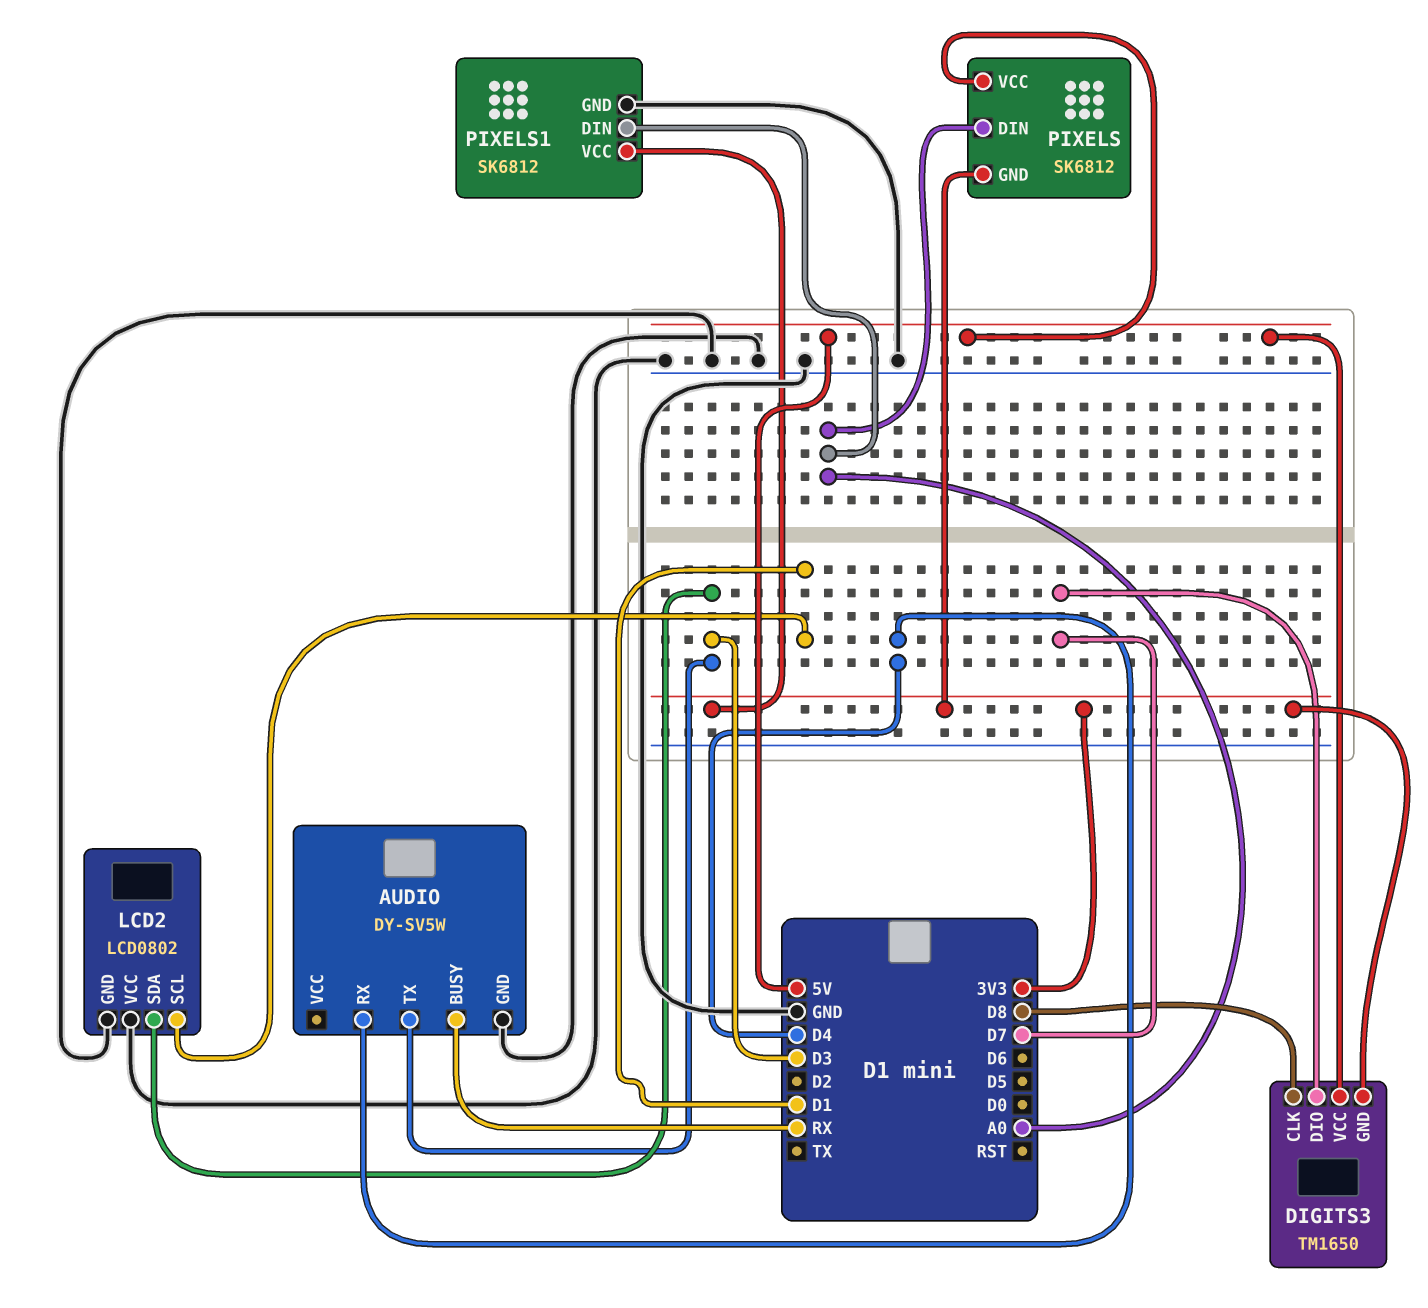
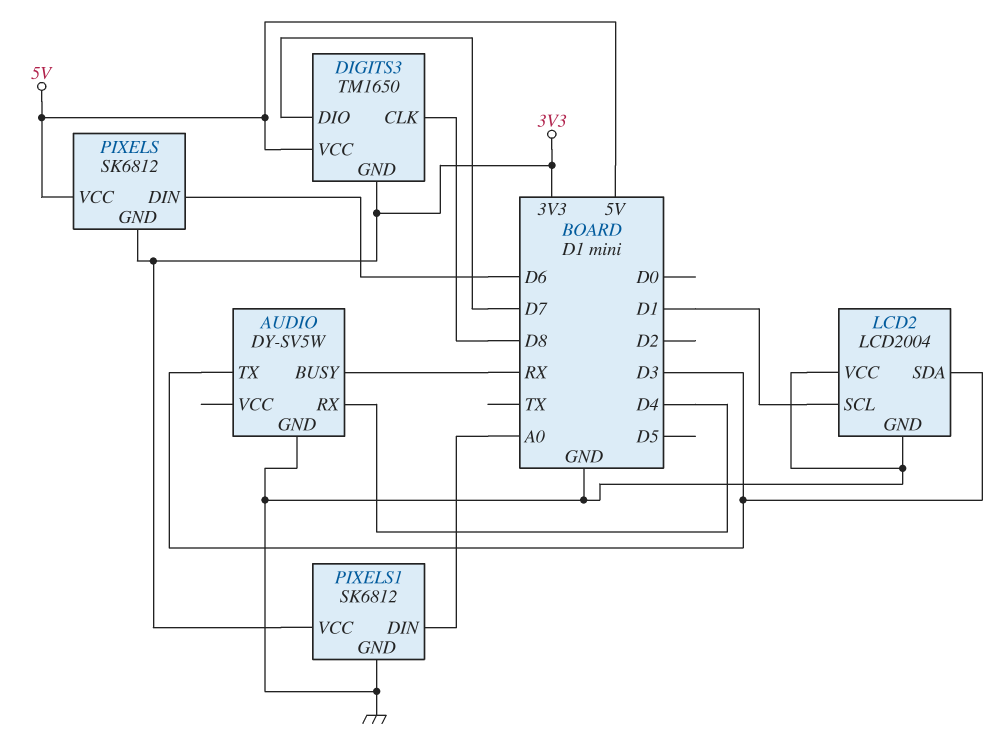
LCD2: LCD0802 -> LCD2004
PIXELS pin DIN: A0 -> D6

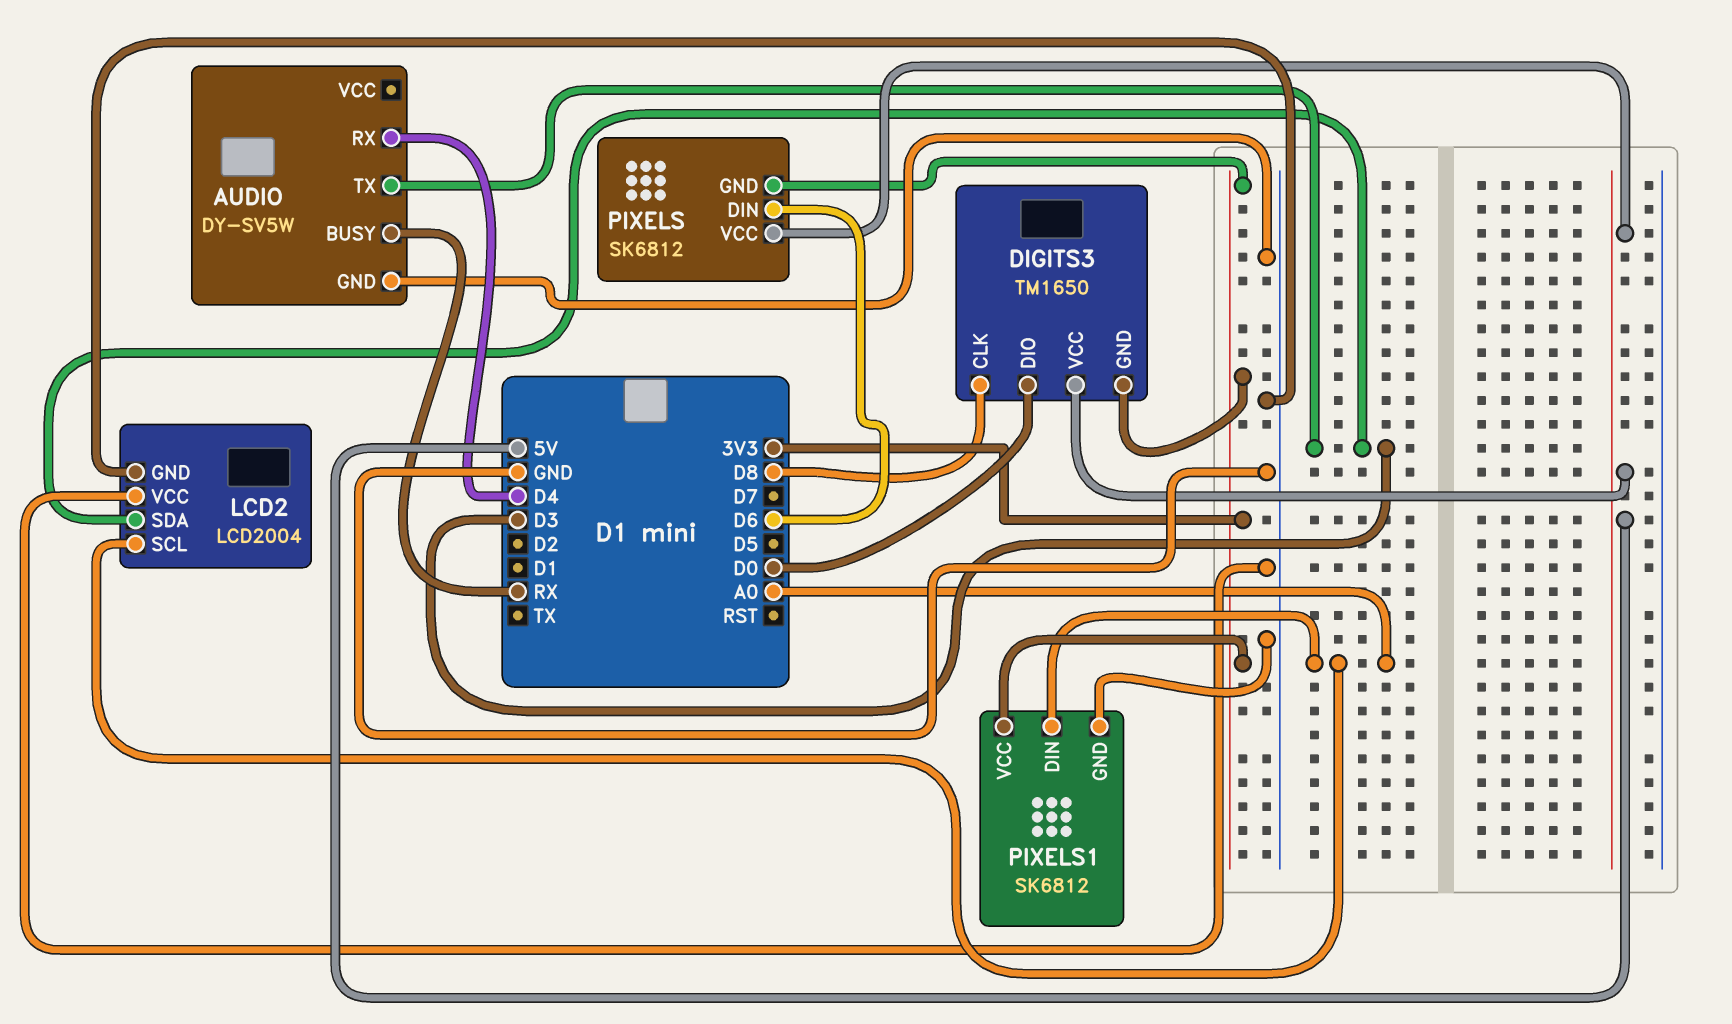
DIGITS3 pin DIO: D7 -> D0
LCD2 pin SCL: D1 -> A0

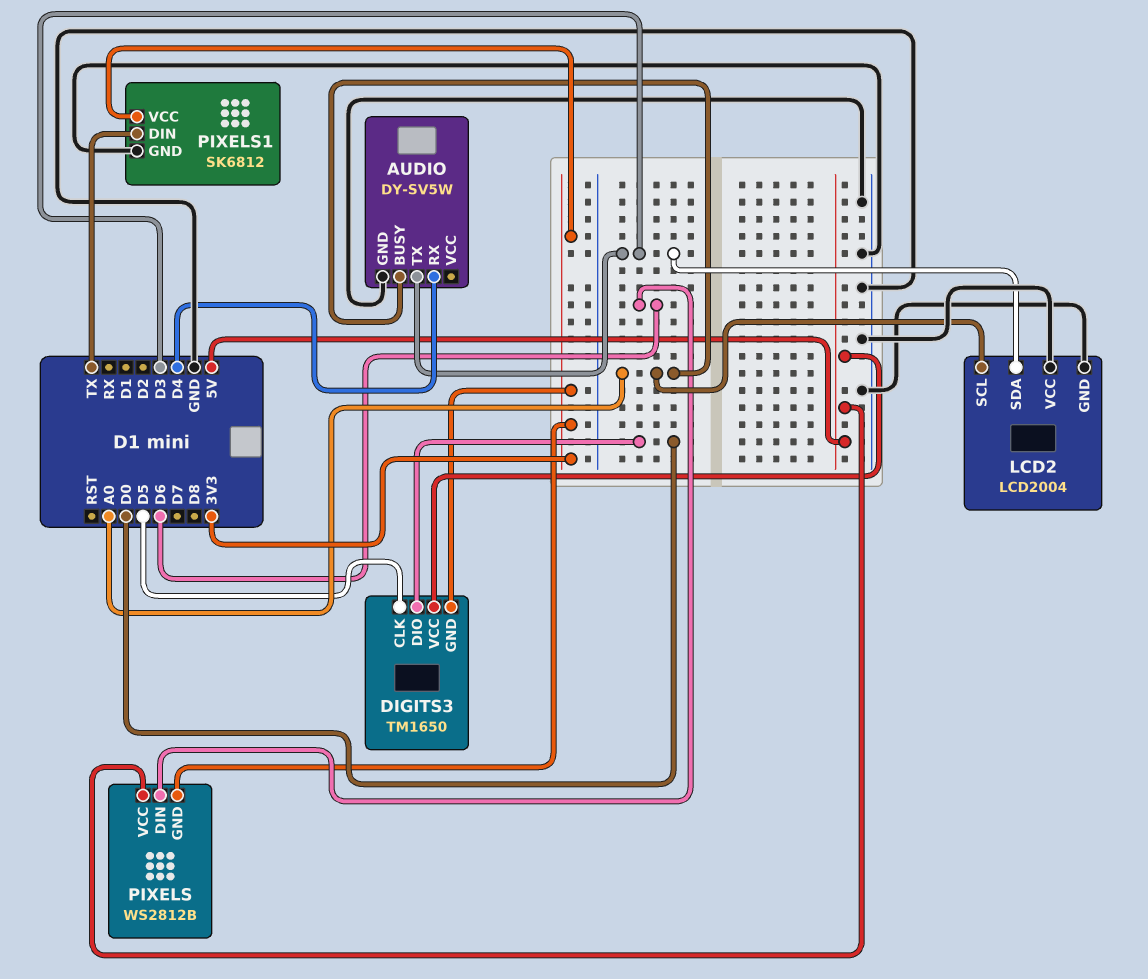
AUDIO pin BUSY: RX -> A0
DIGITS3 pin CLK: D8 -> D5
PIXELS: SK6812 -> WS2812B
PIXELS1 pin DIN: A0 -> TX

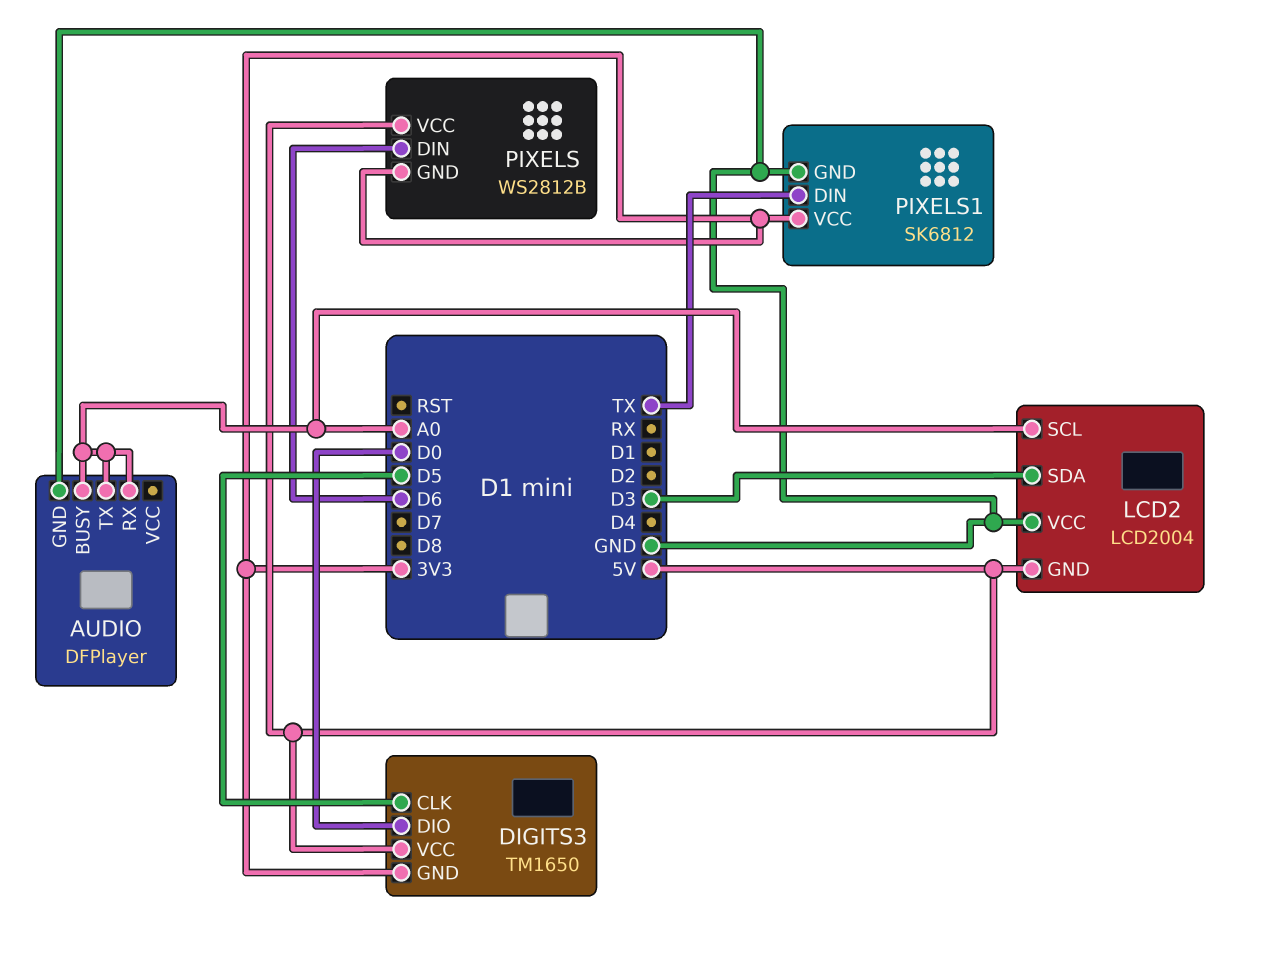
AUDIO: DY-SV5W -> DFPlayer
AUDIO pin RX: D4 -> A0
AUDIO pin TX: D3 -> A0
LCD2 pin GND: GND -> 5V

